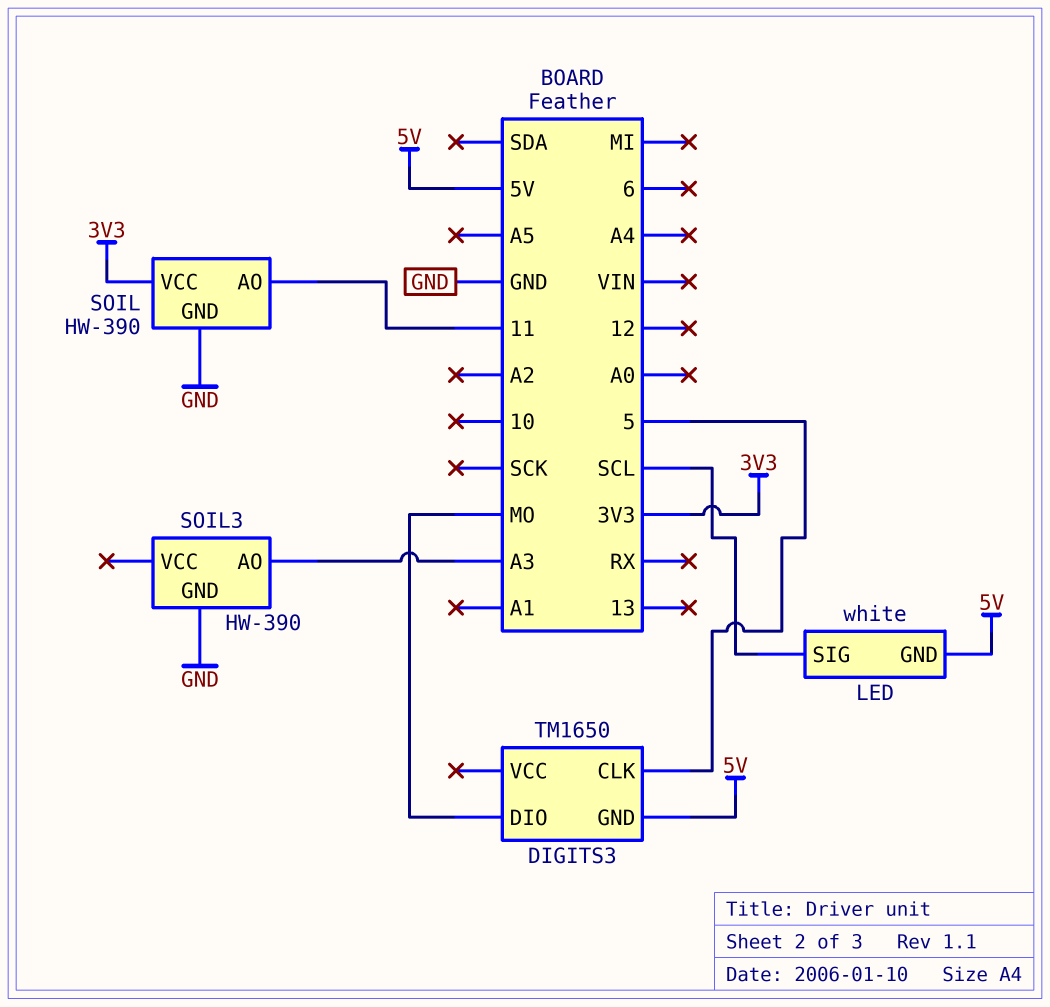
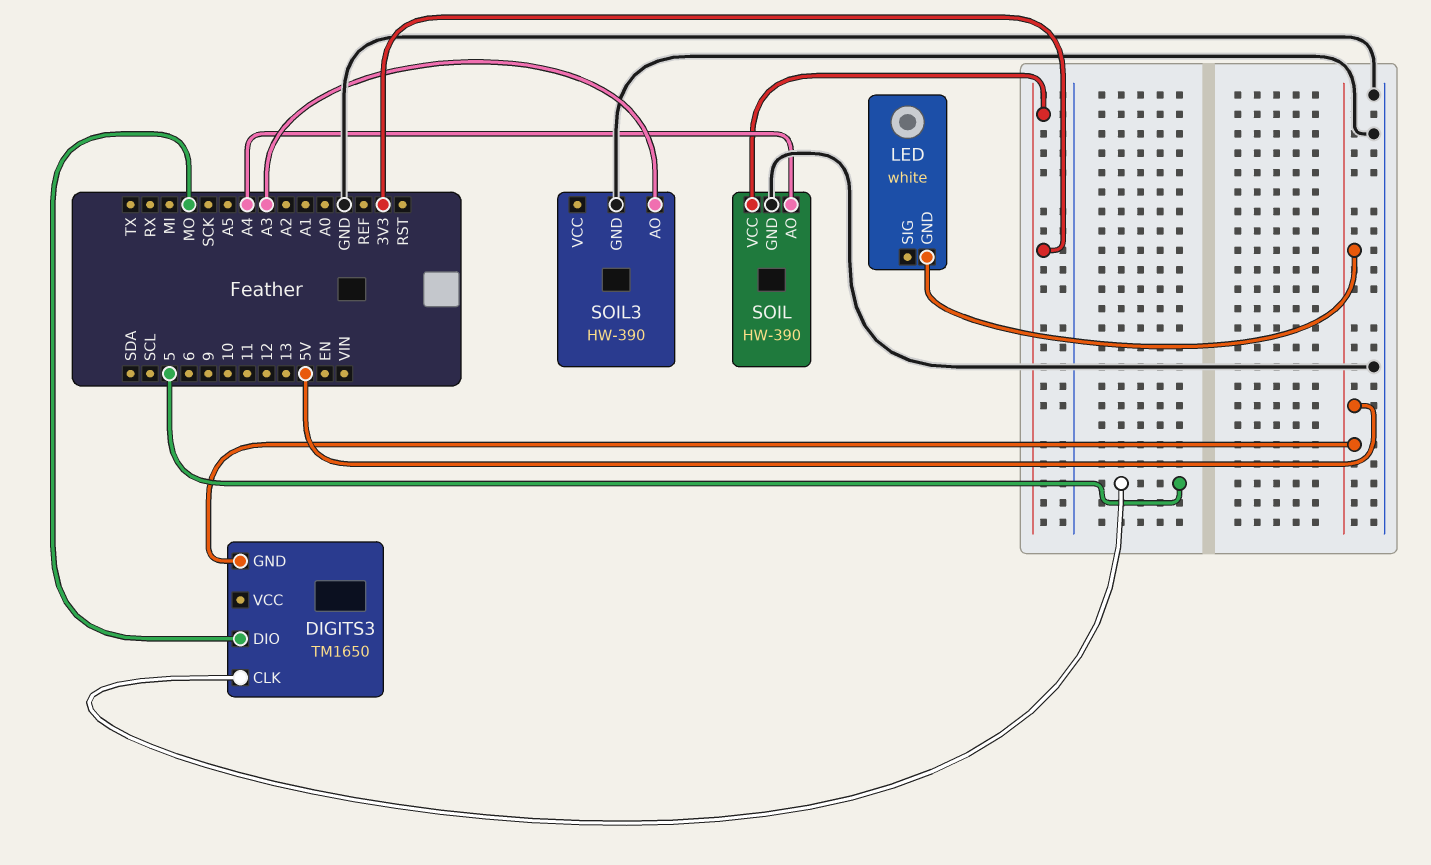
LED pin SIG: SCL -> none
SOIL pin AO: 11 -> A4

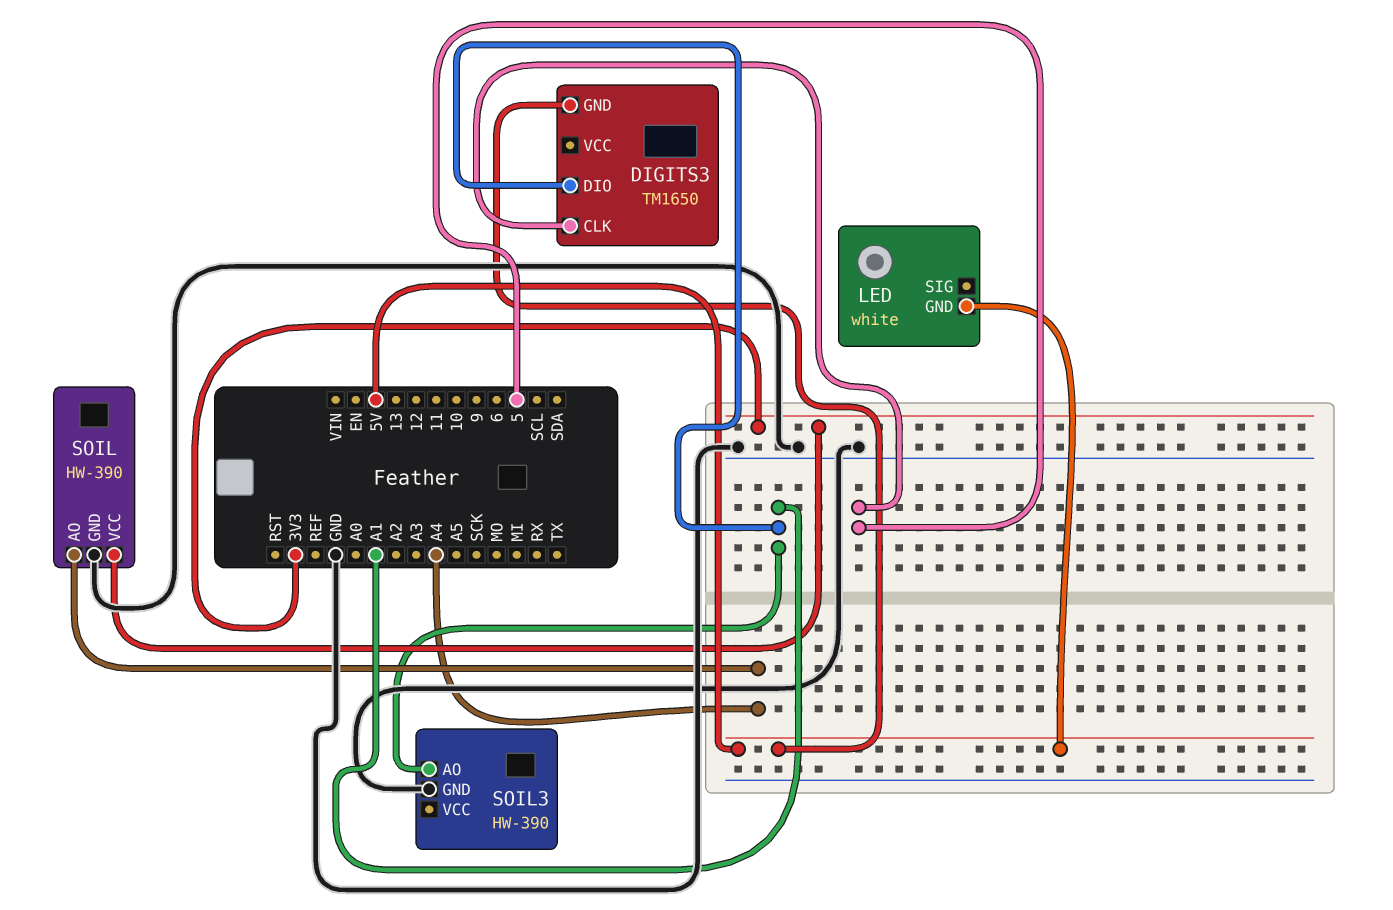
DIGITS3 pin DIO: MO -> A1
SOIL3 pin AO: A3 -> A1

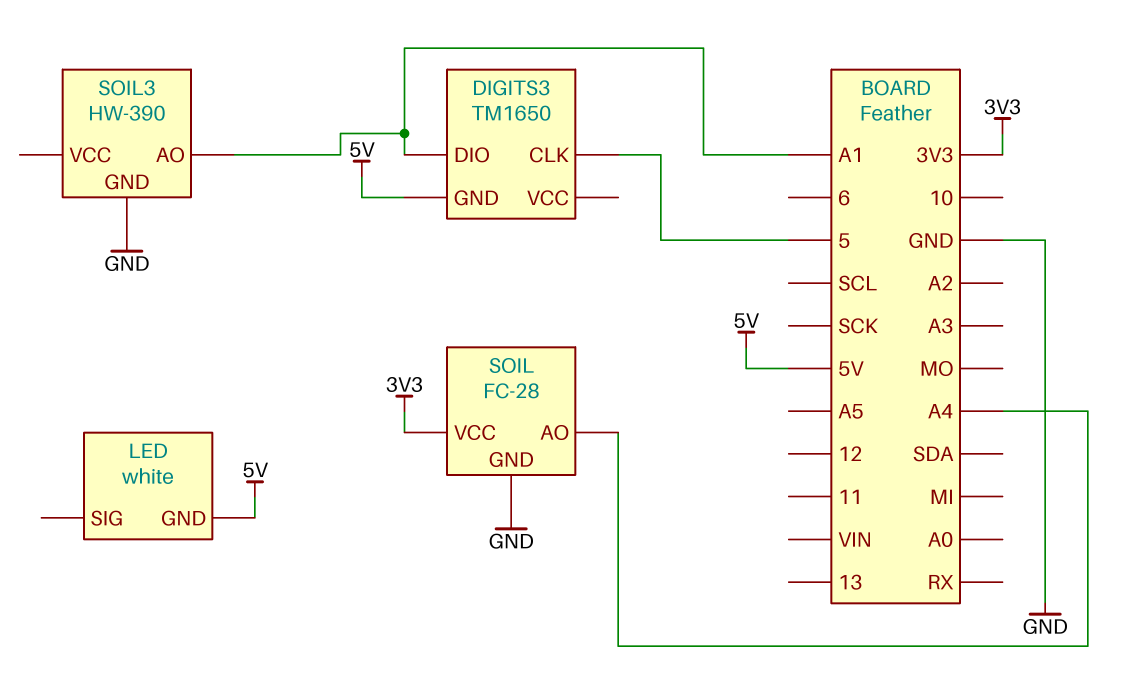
SOIL: HW-390 -> FC-28

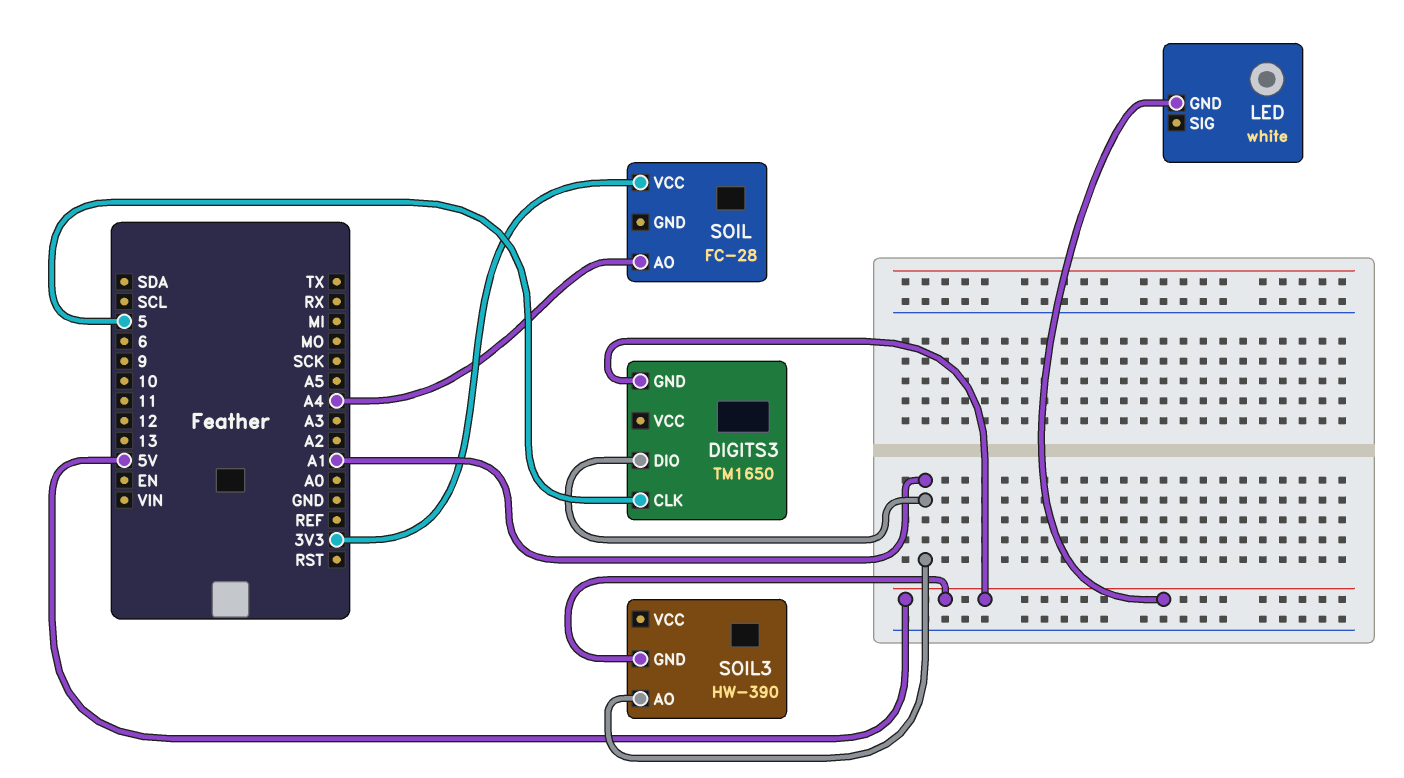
SOIL pin GND: GND -> none
SOIL3 pin GND: GND -> 5V

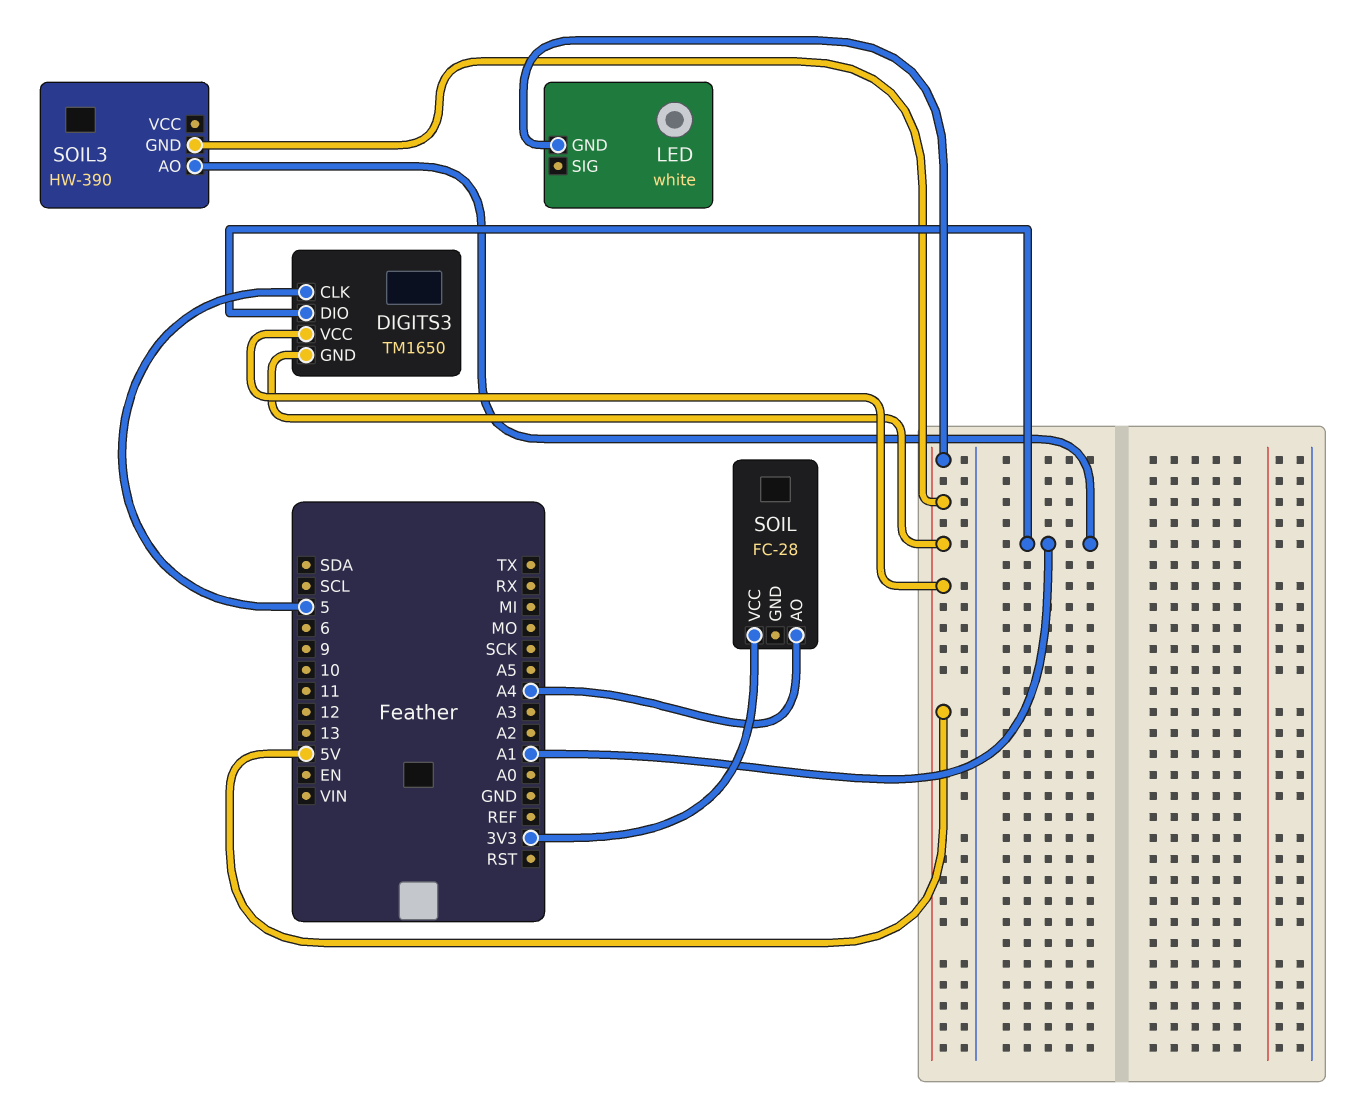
DIGITS3 pin VCC: none -> 5V

